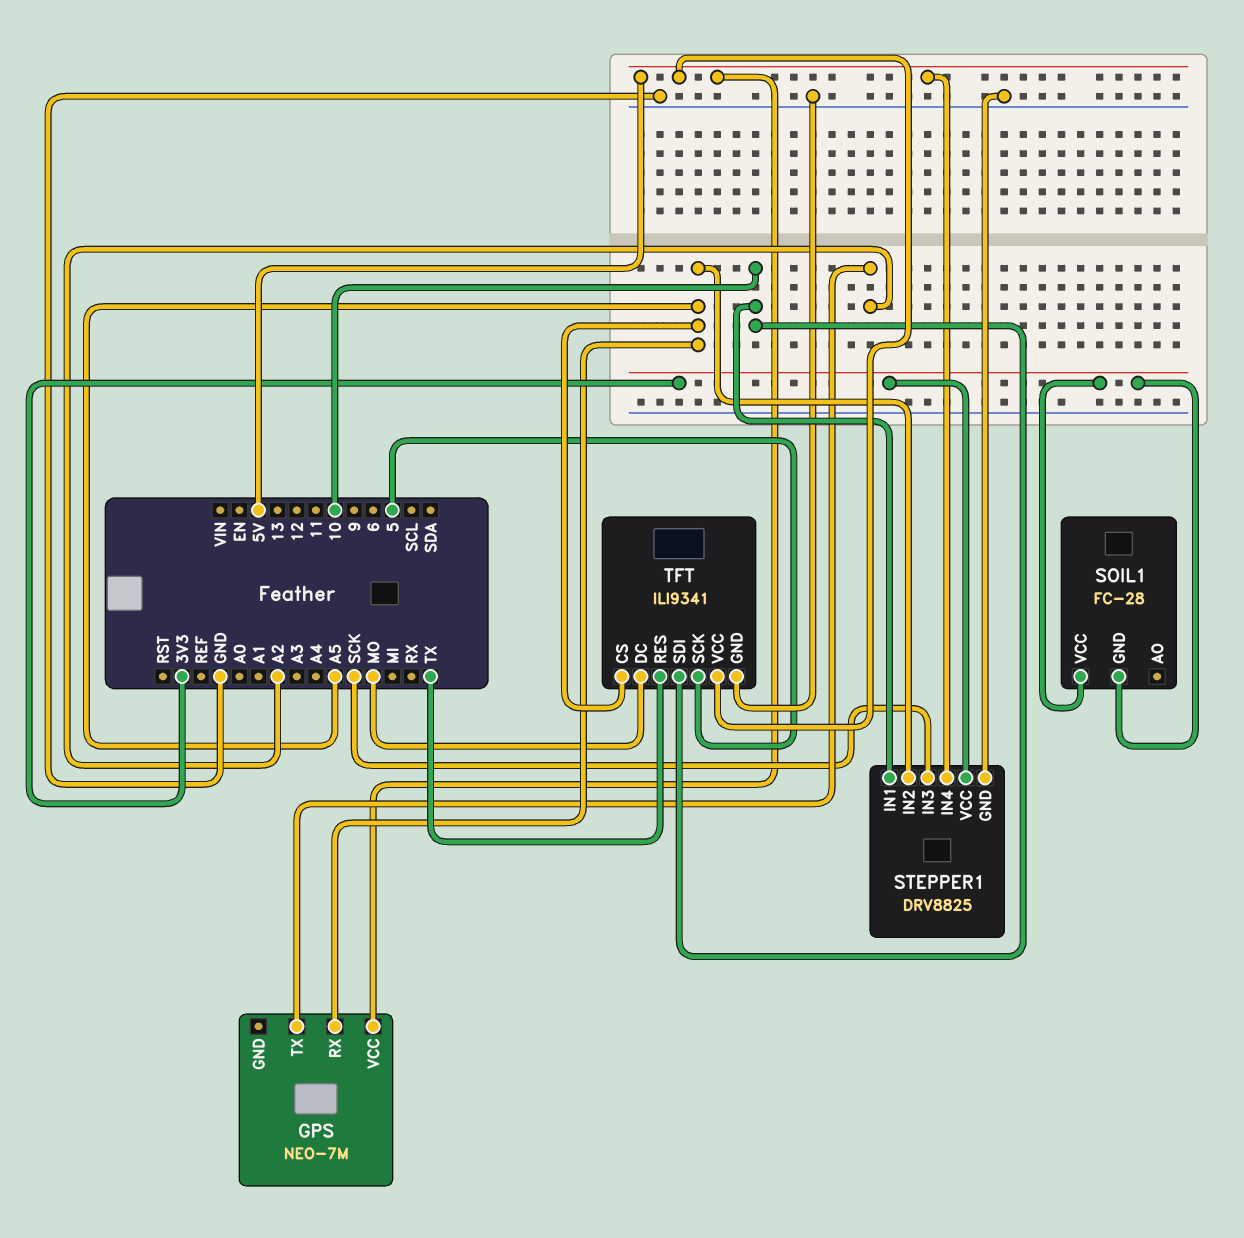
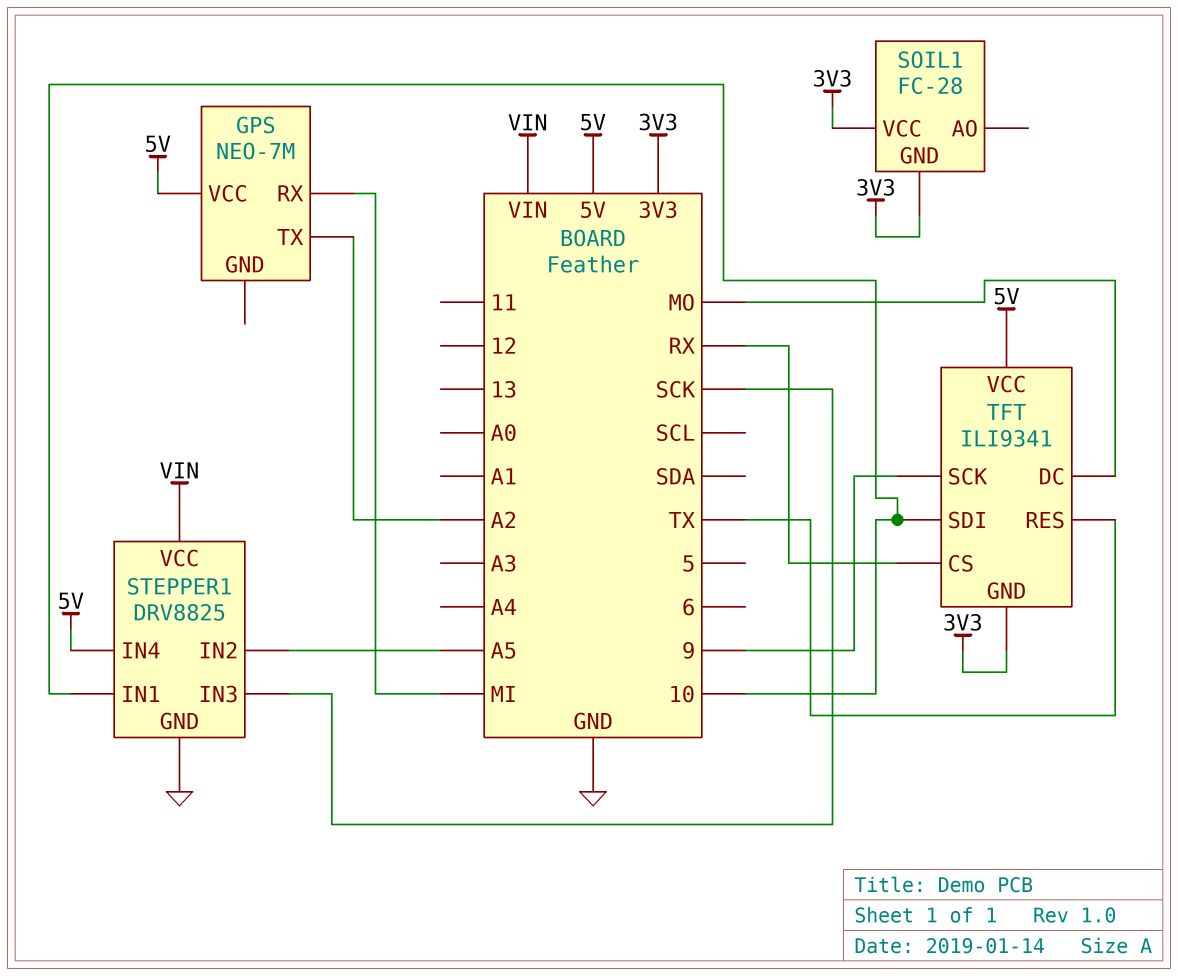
GPS pin RX: A5 -> MI
STEPPER1 pin VCC: 3V3 -> VIN
TFT pin CS: A5 -> RX
TFT pin GND: GND -> 3V3
TFT pin SCK: 5 -> 9

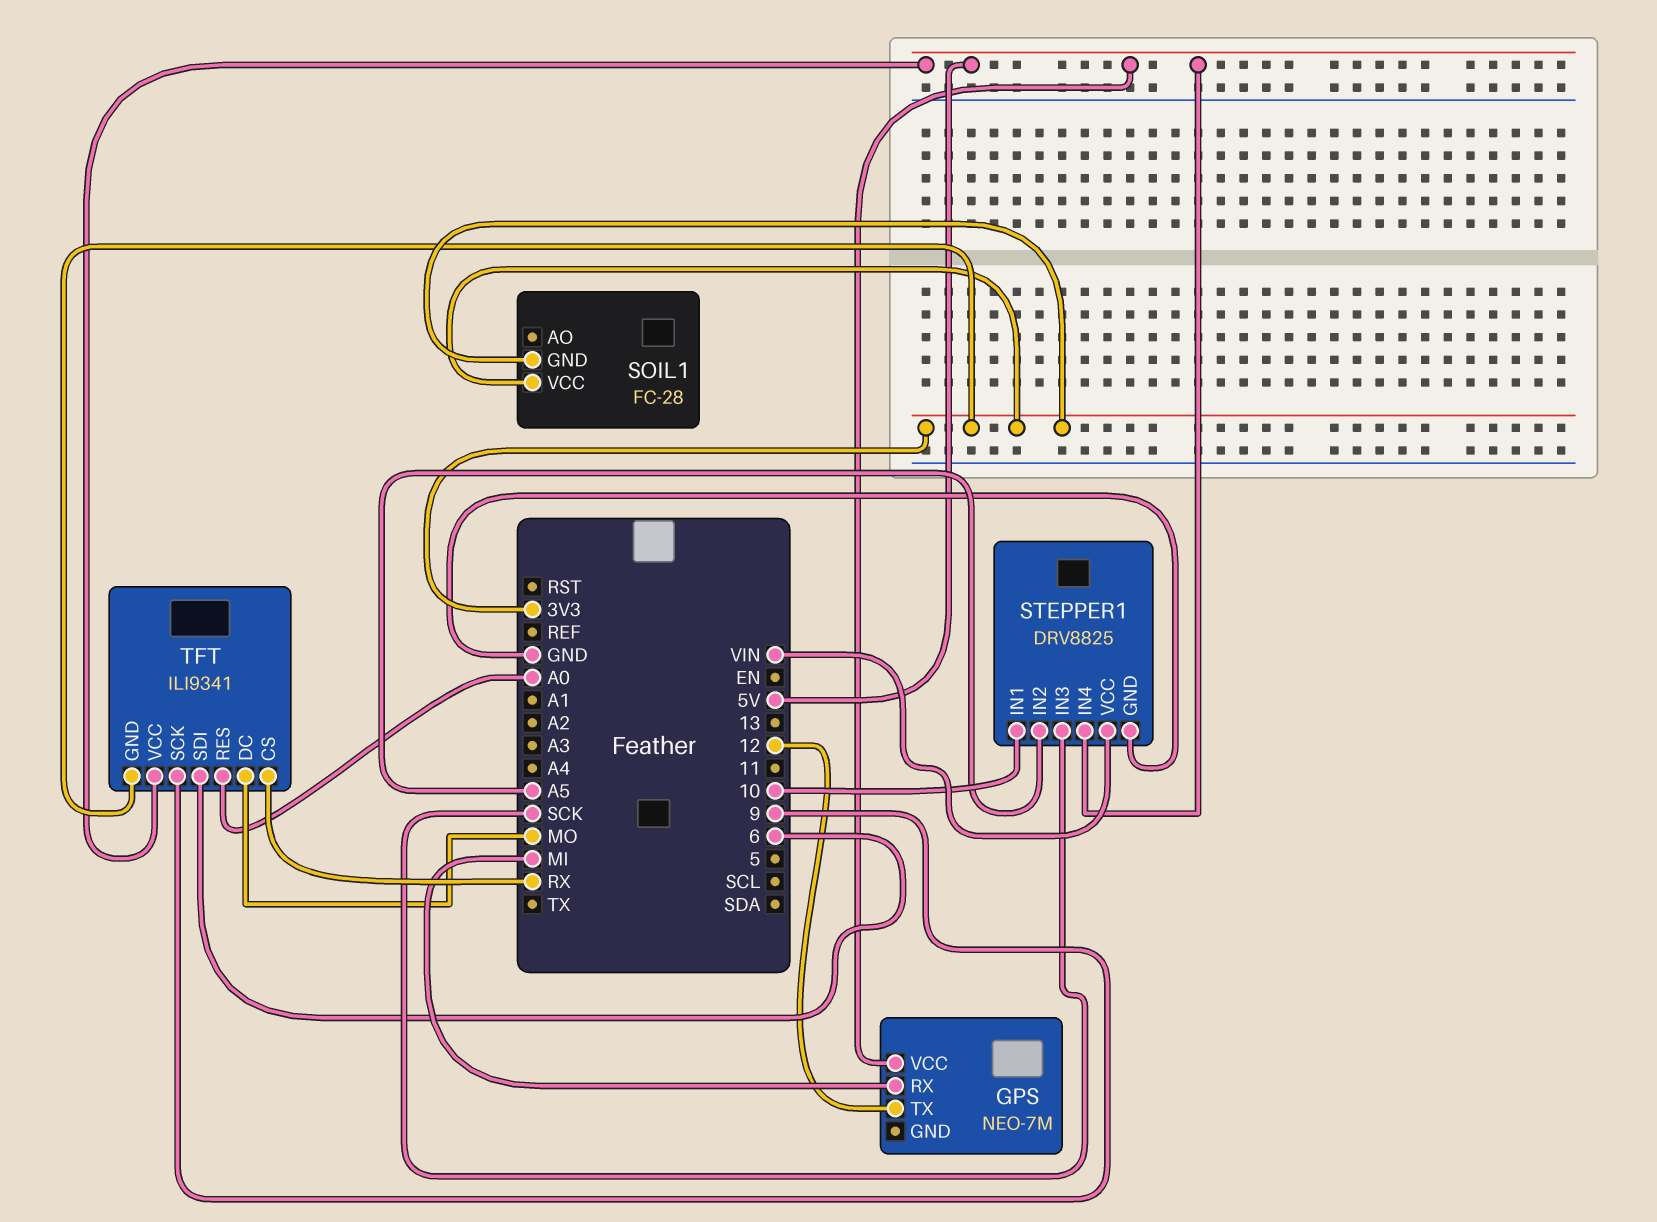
GPS pin TX: A2 -> 12
TFT pin RES: TX -> A0
TFT pin SDI: 10 -> 6

